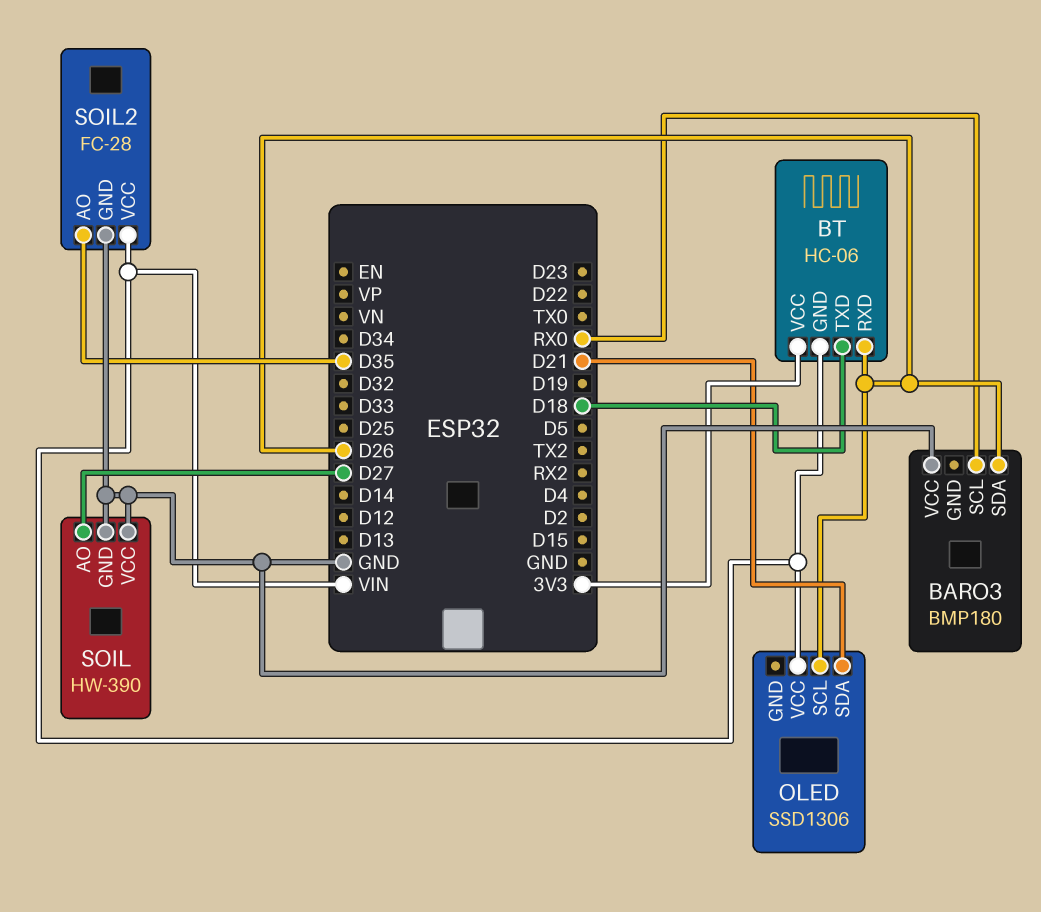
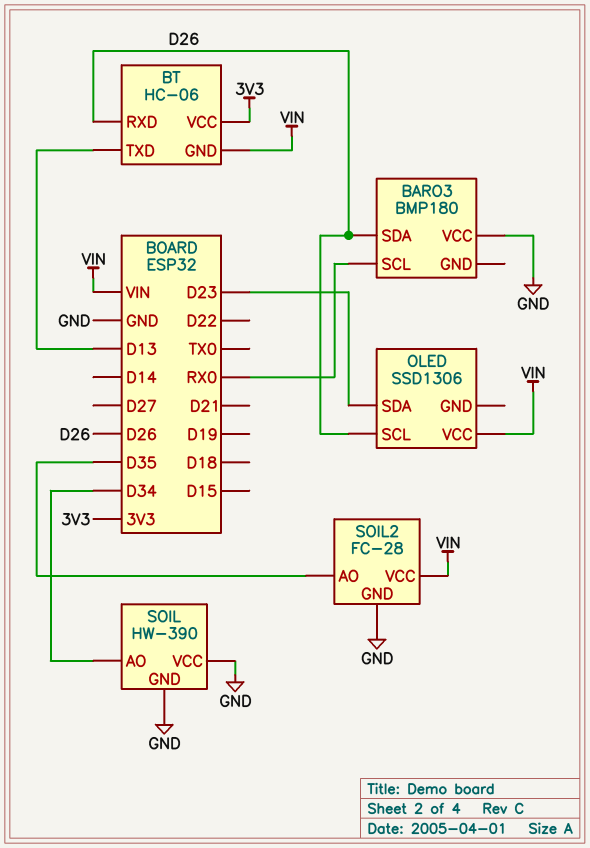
BT pin TXD: D18 -> D13
OLED pin SDA: D21 -> D23
SOIL pin AO: D27 -> D34

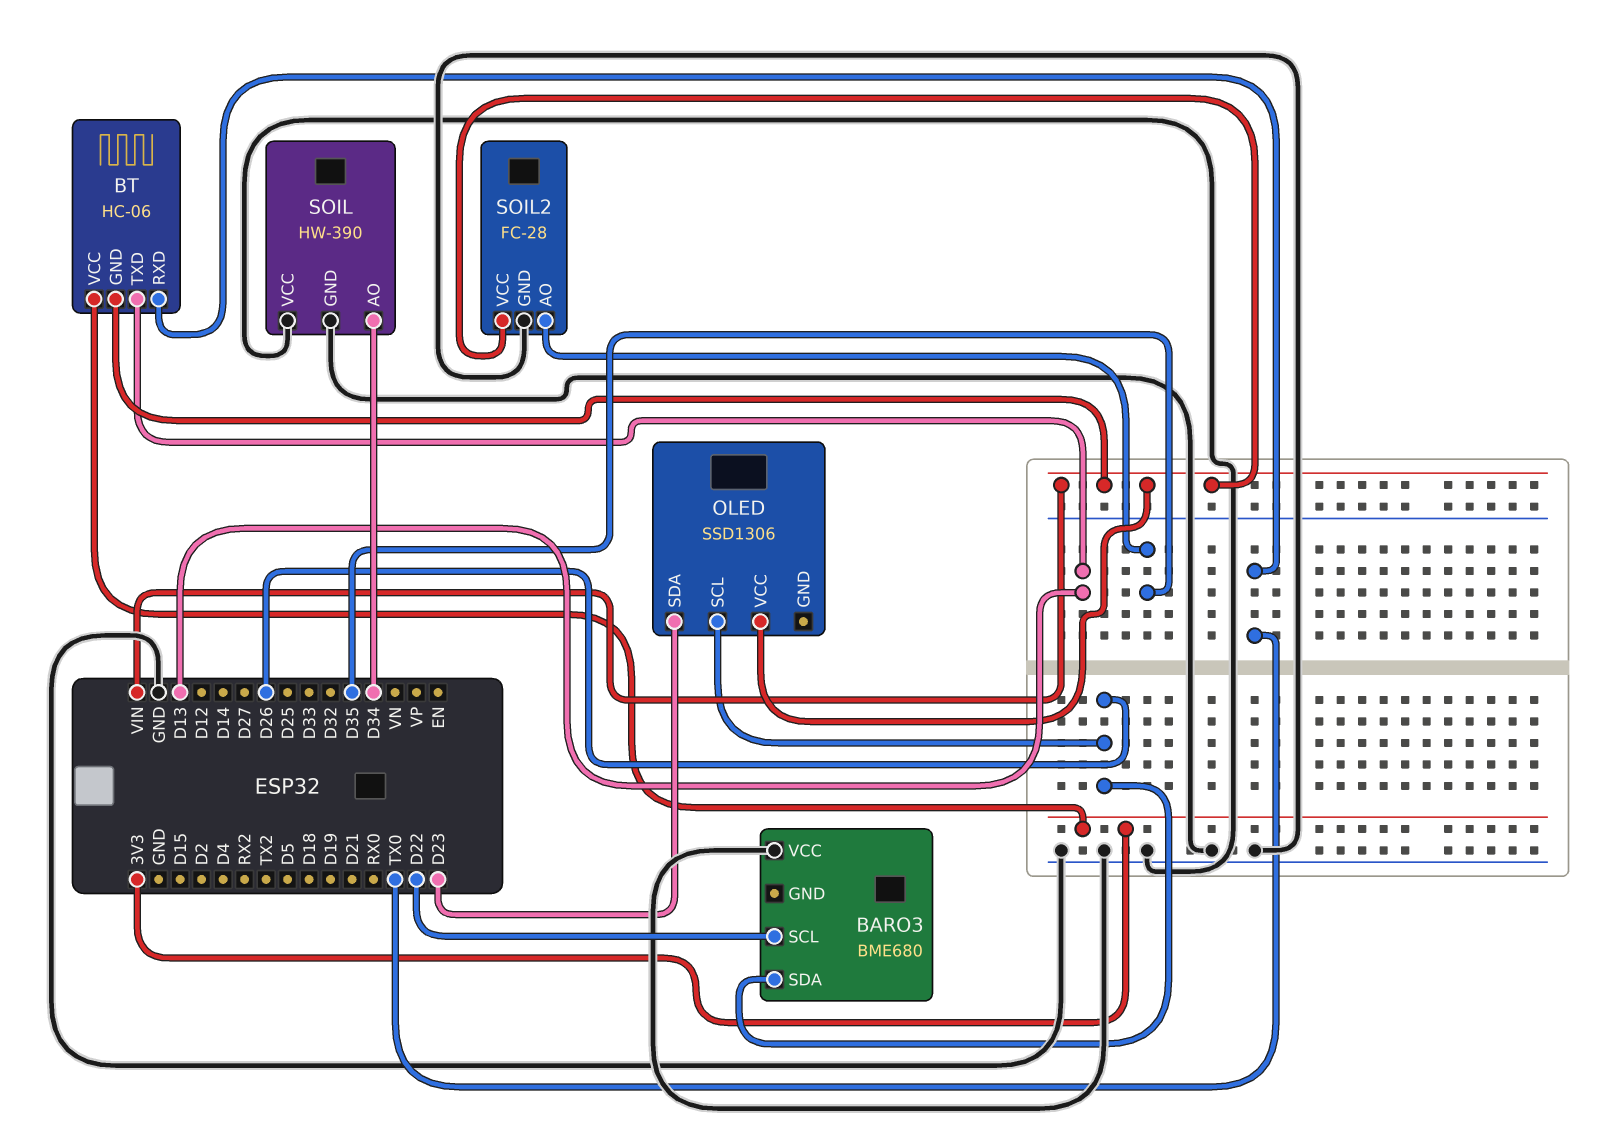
BARO3: BMP180 -> BME680
BARO3 pin SCL: RX0 -> D22
BT pin RXD: D26 -> TX0

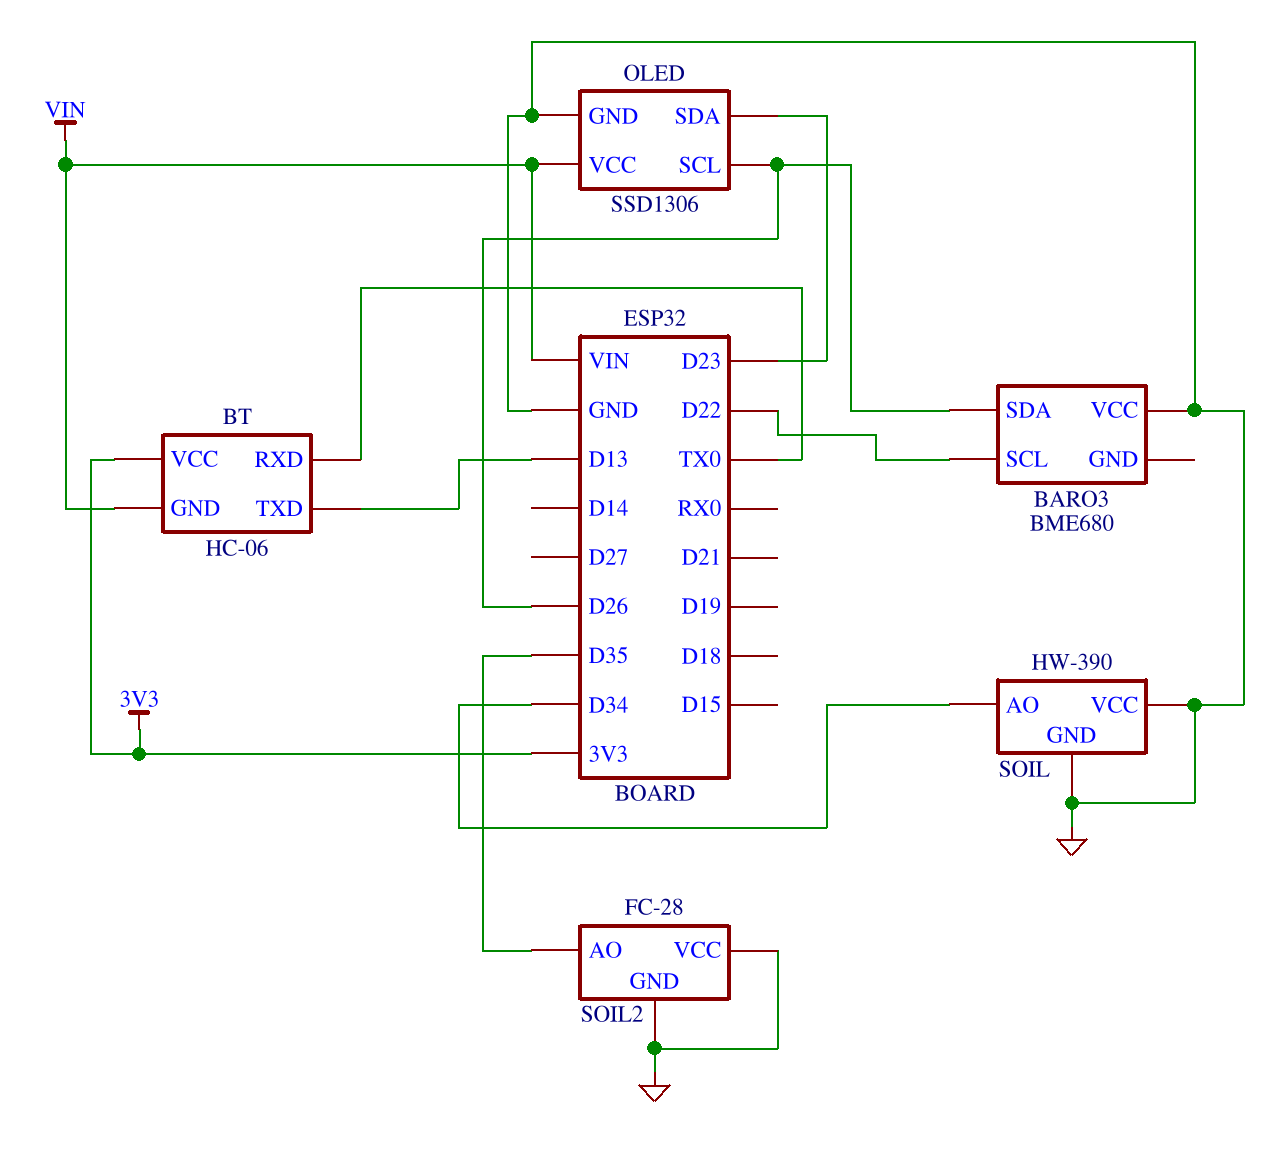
OLED pin GND: none -> GND
SOIL2 pin VCC: VIN -> GND

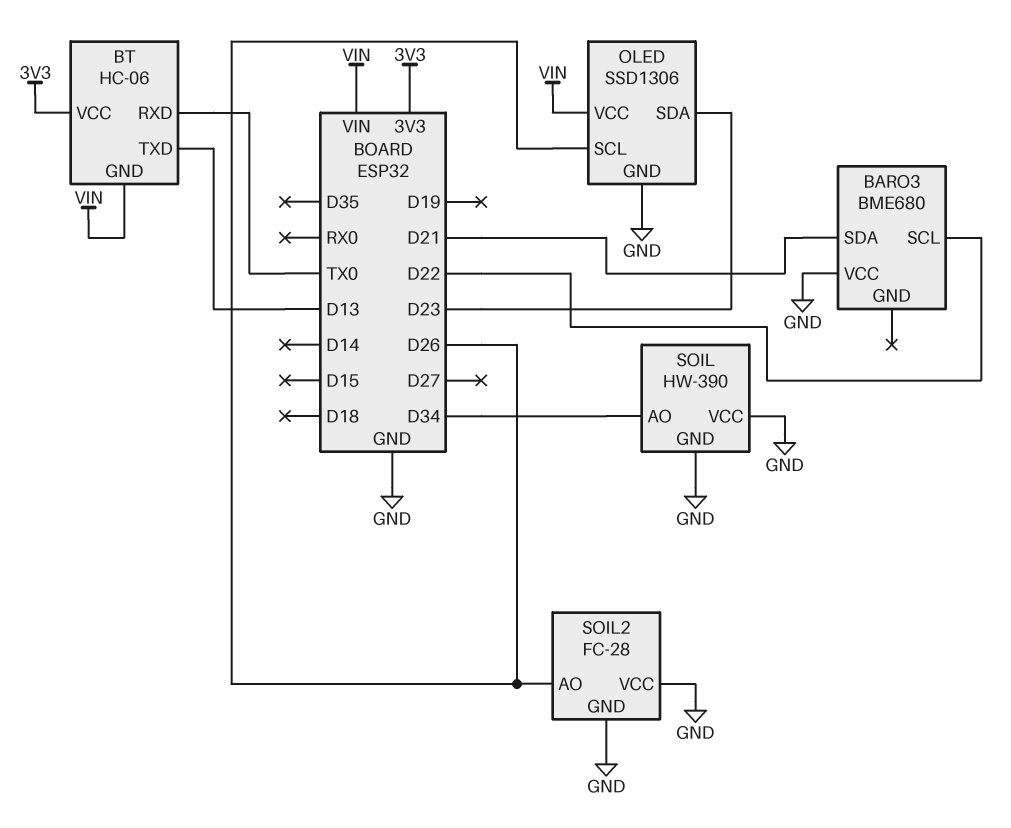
BARO3 pin SDA: D26 -> D21
SOIL2 pin AO: D35 -> D26

